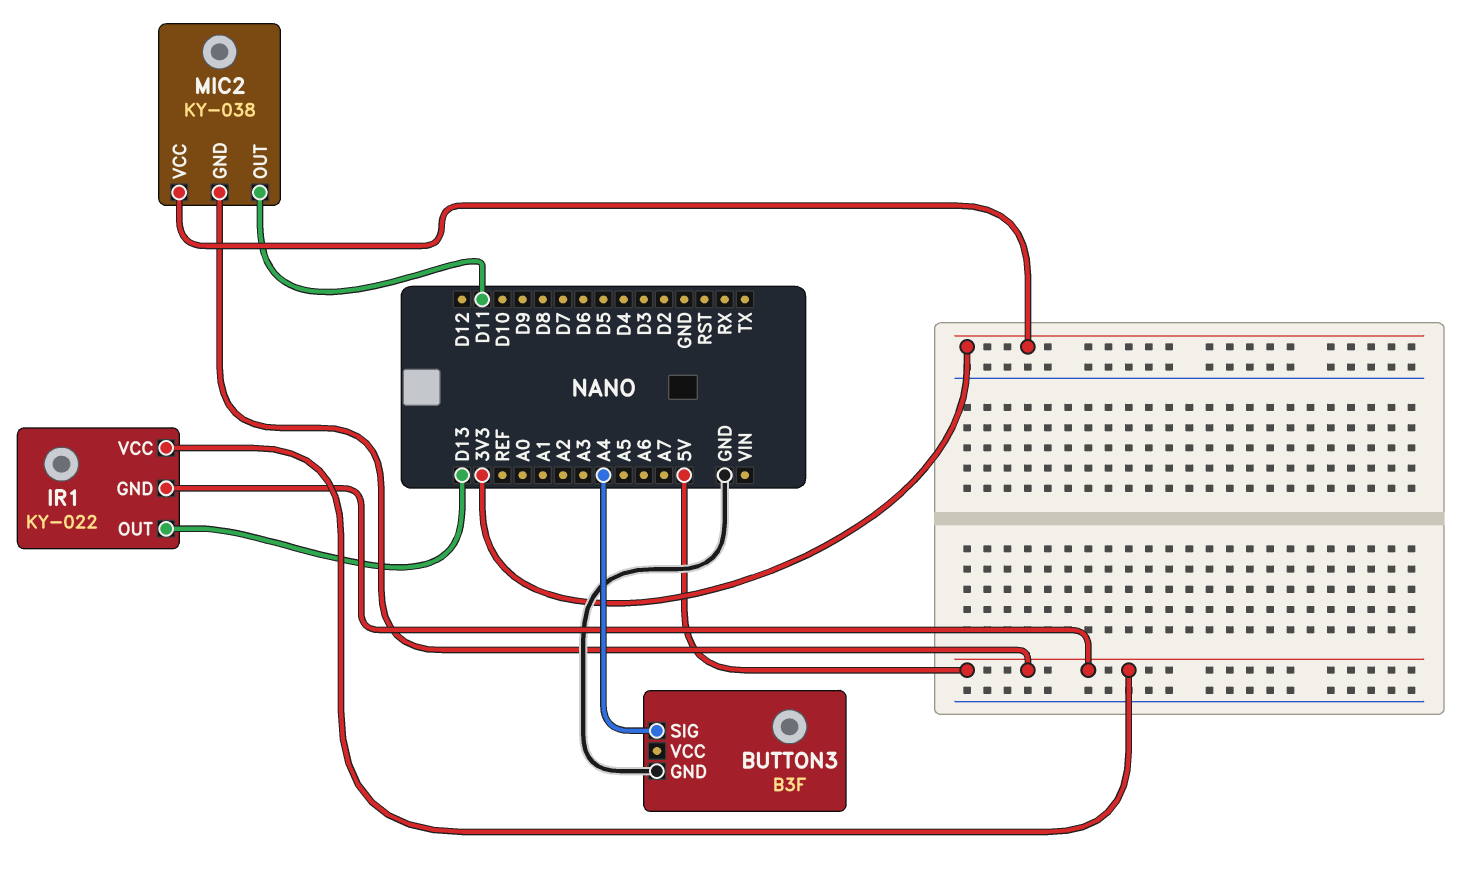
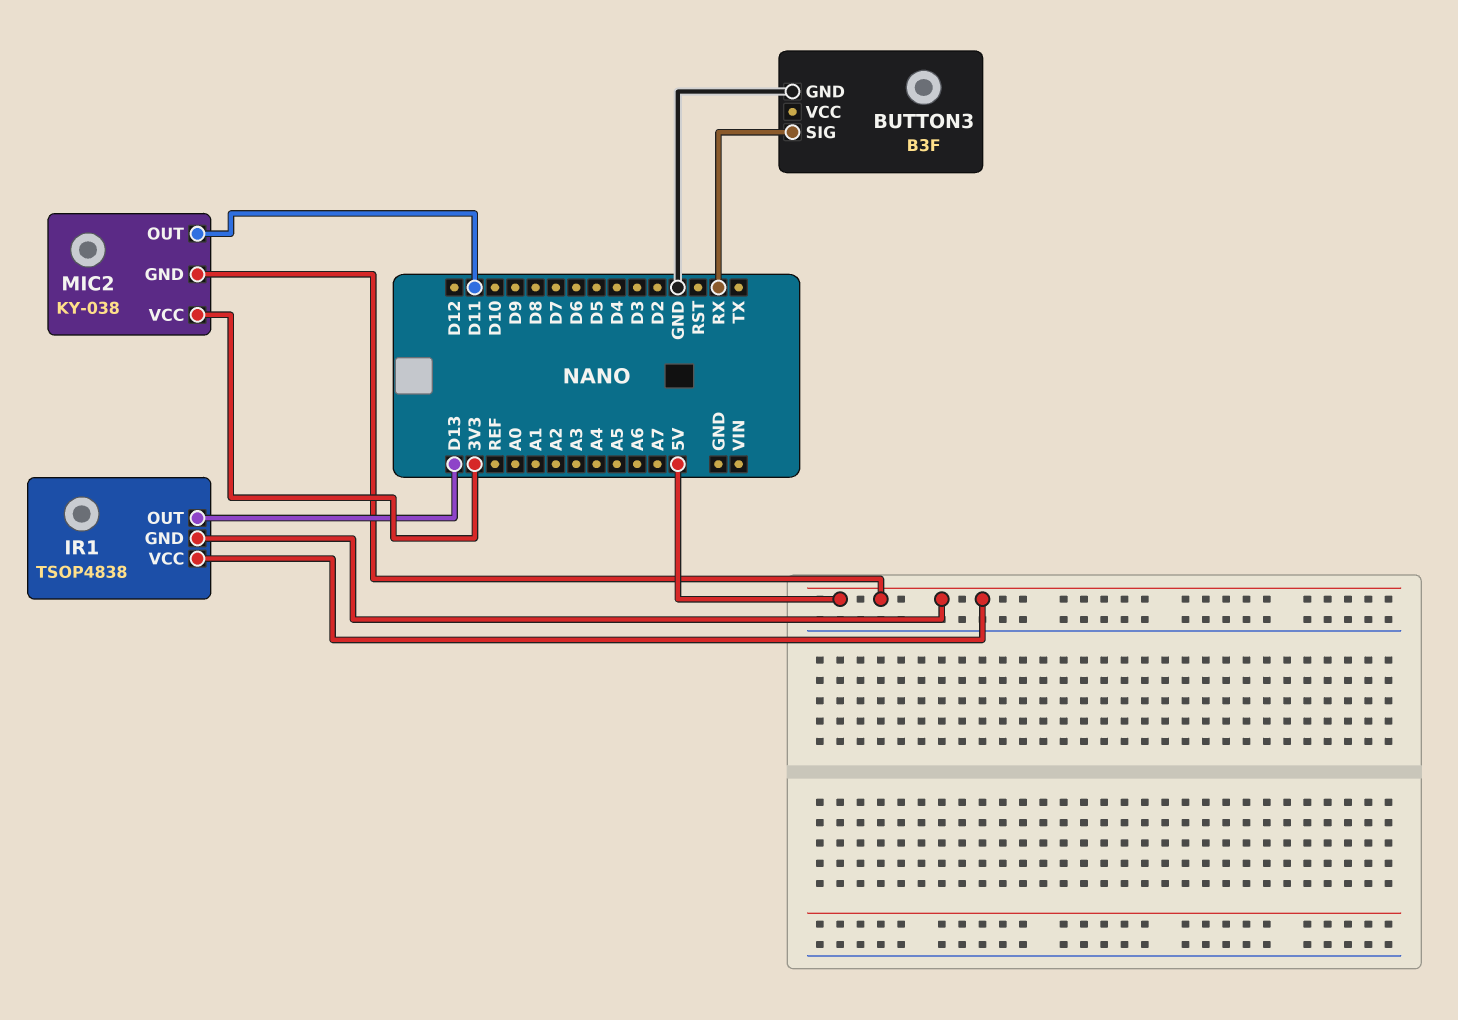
BUTTON3 pin SIG: A4 -> RX
IR1: KY-022 -> TSOP4838

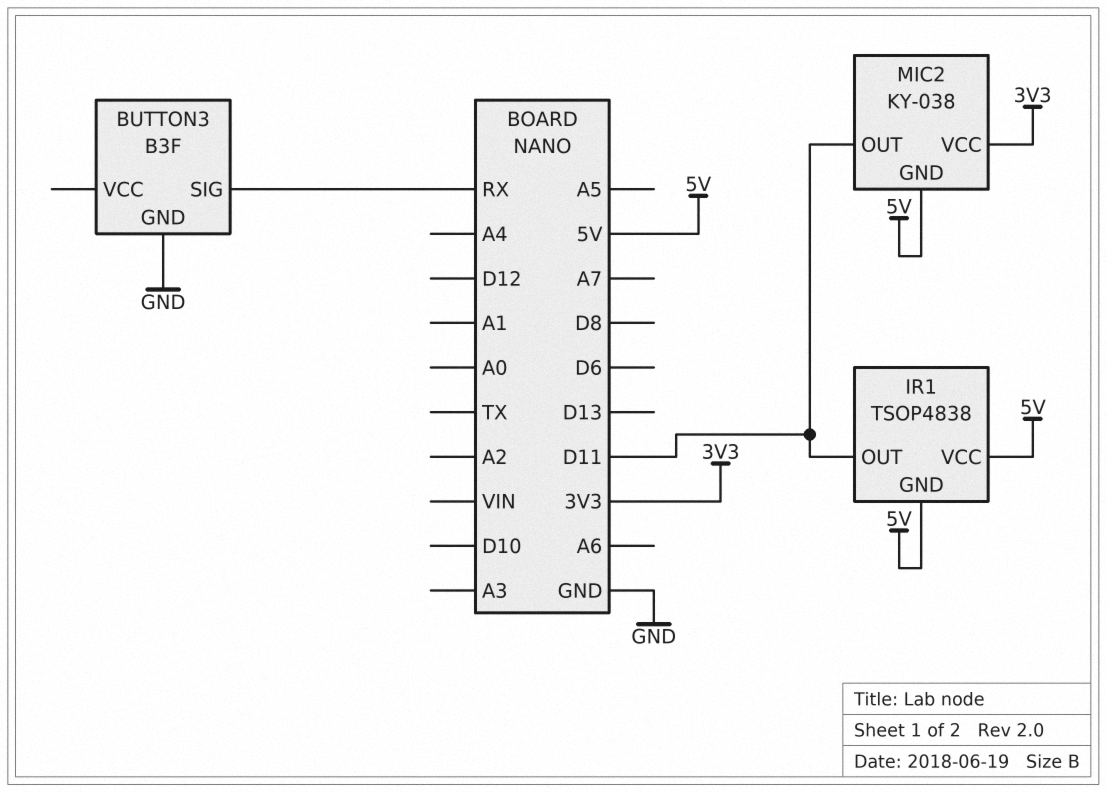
IR1 pin OUT: D13 -> D11

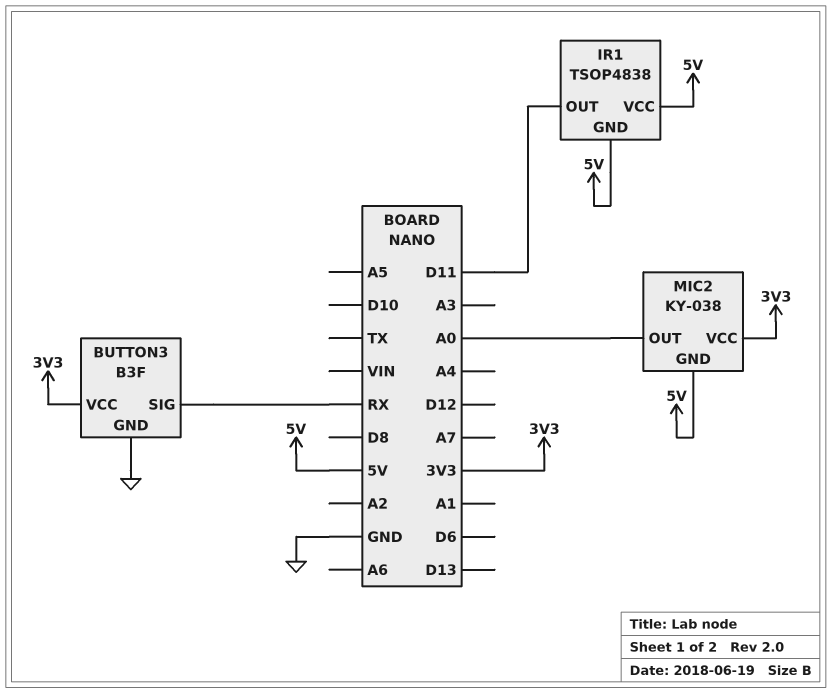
BUTTON3 pin VCC: none -> 3V3
MIC2 pin OUT: D11 -> A0

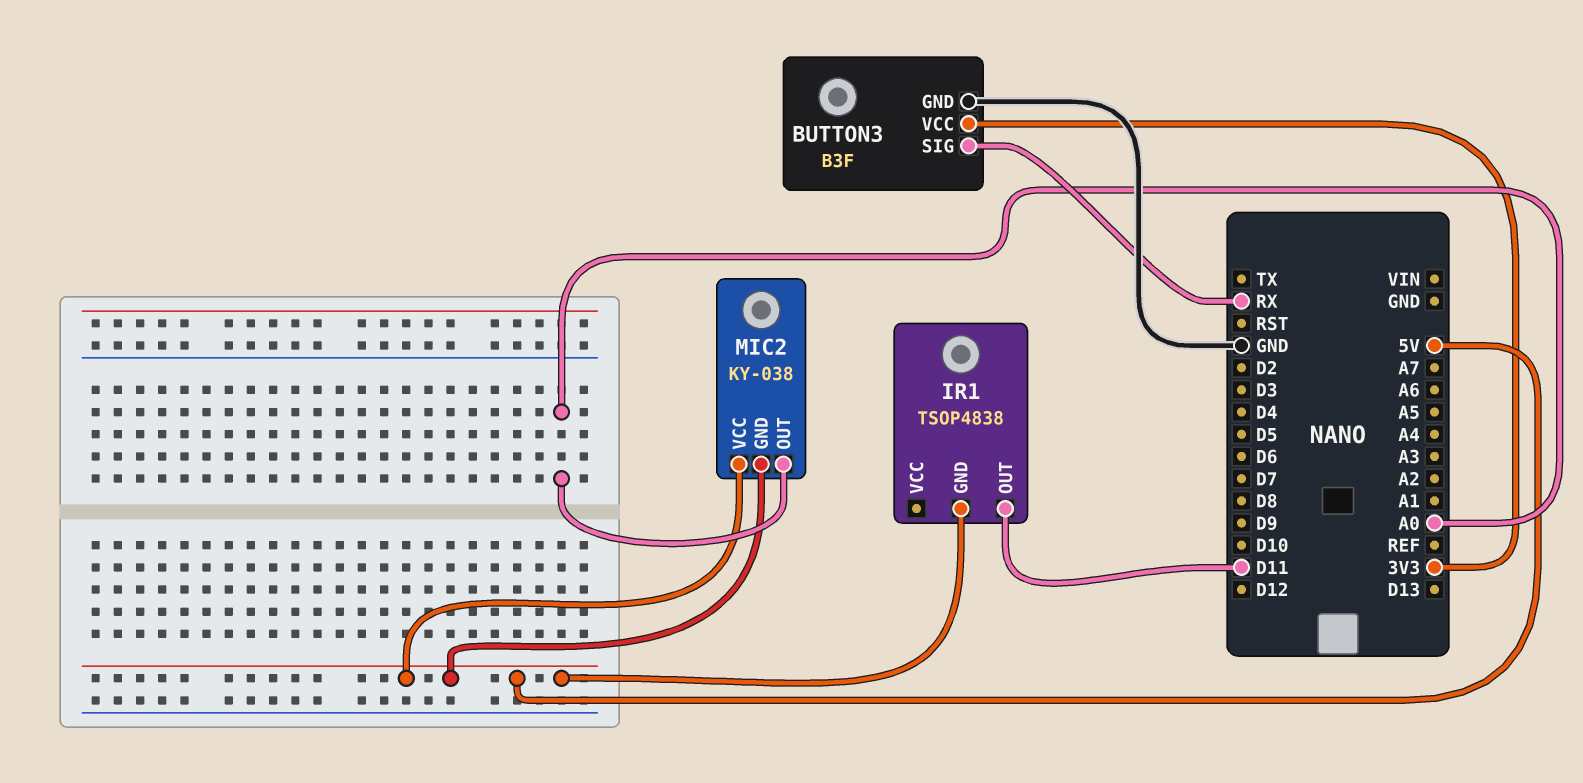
IR1 pin VCC: 5V -> none
MIC2 pin VCC: 3V3 -> 5V

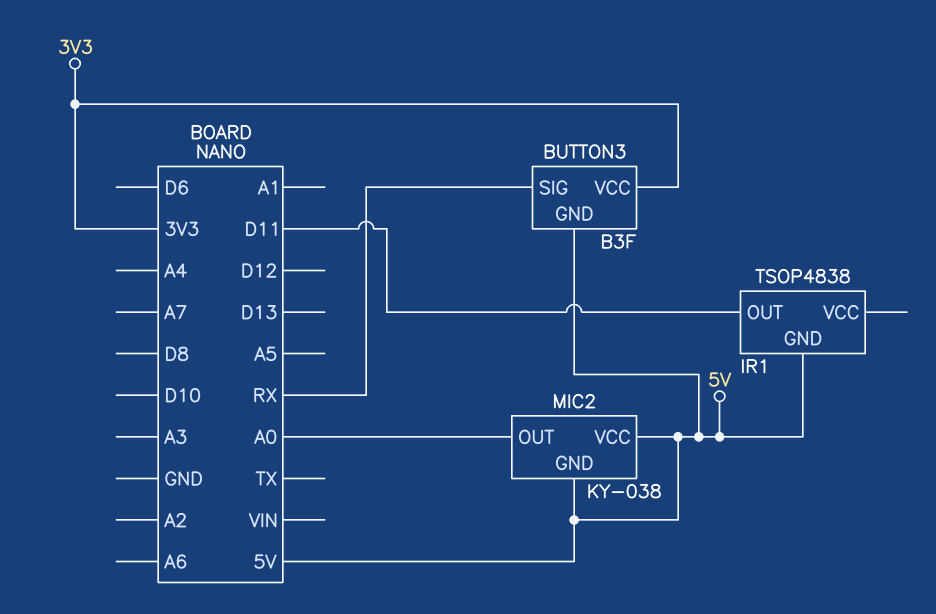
BUTTON3 pin GND: GND -> 5V

